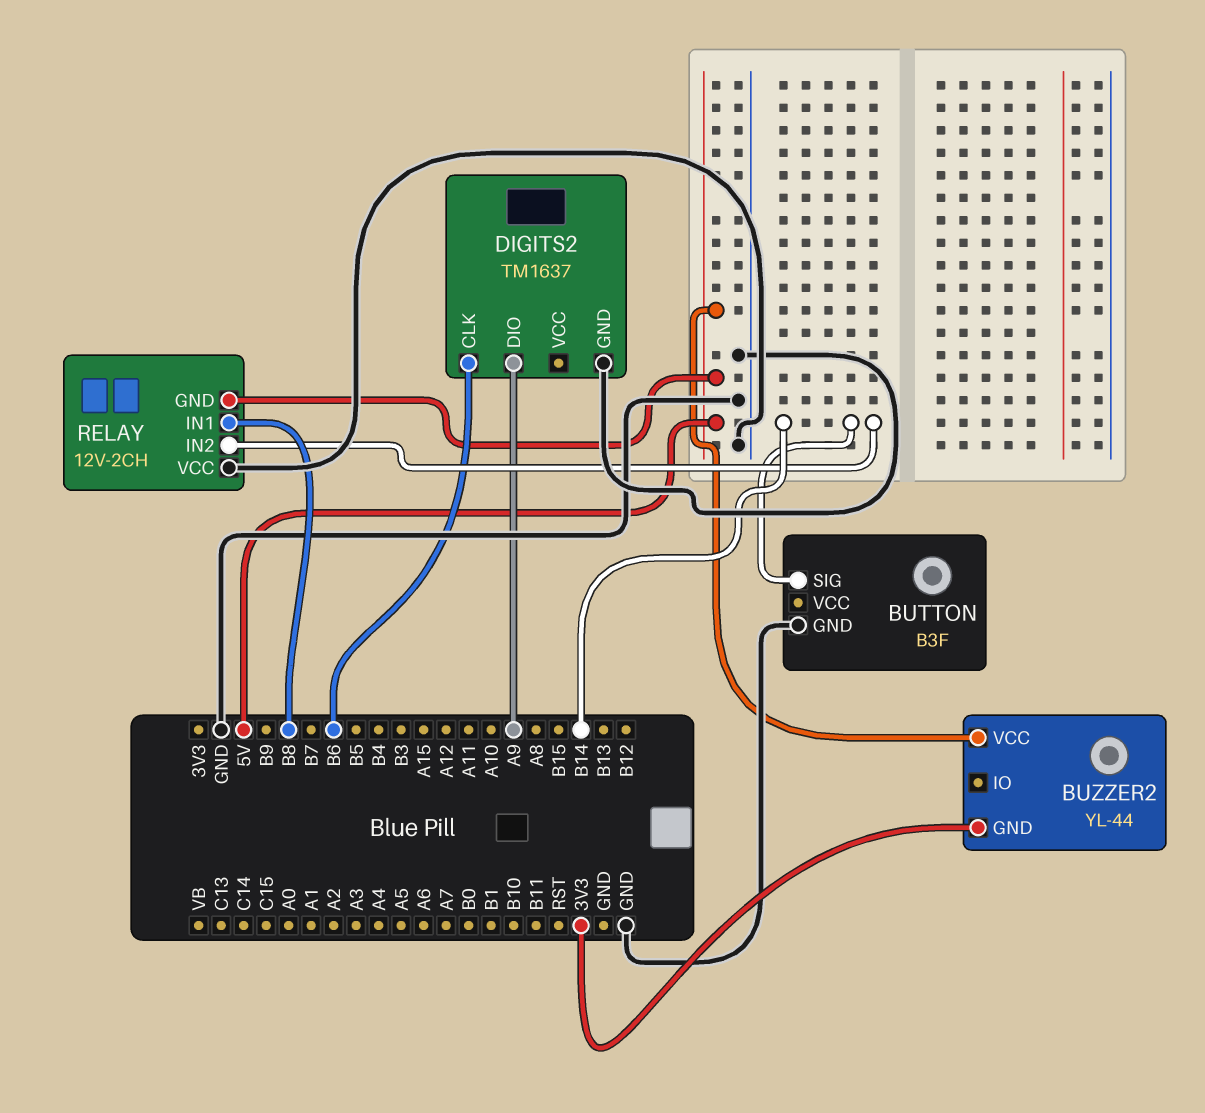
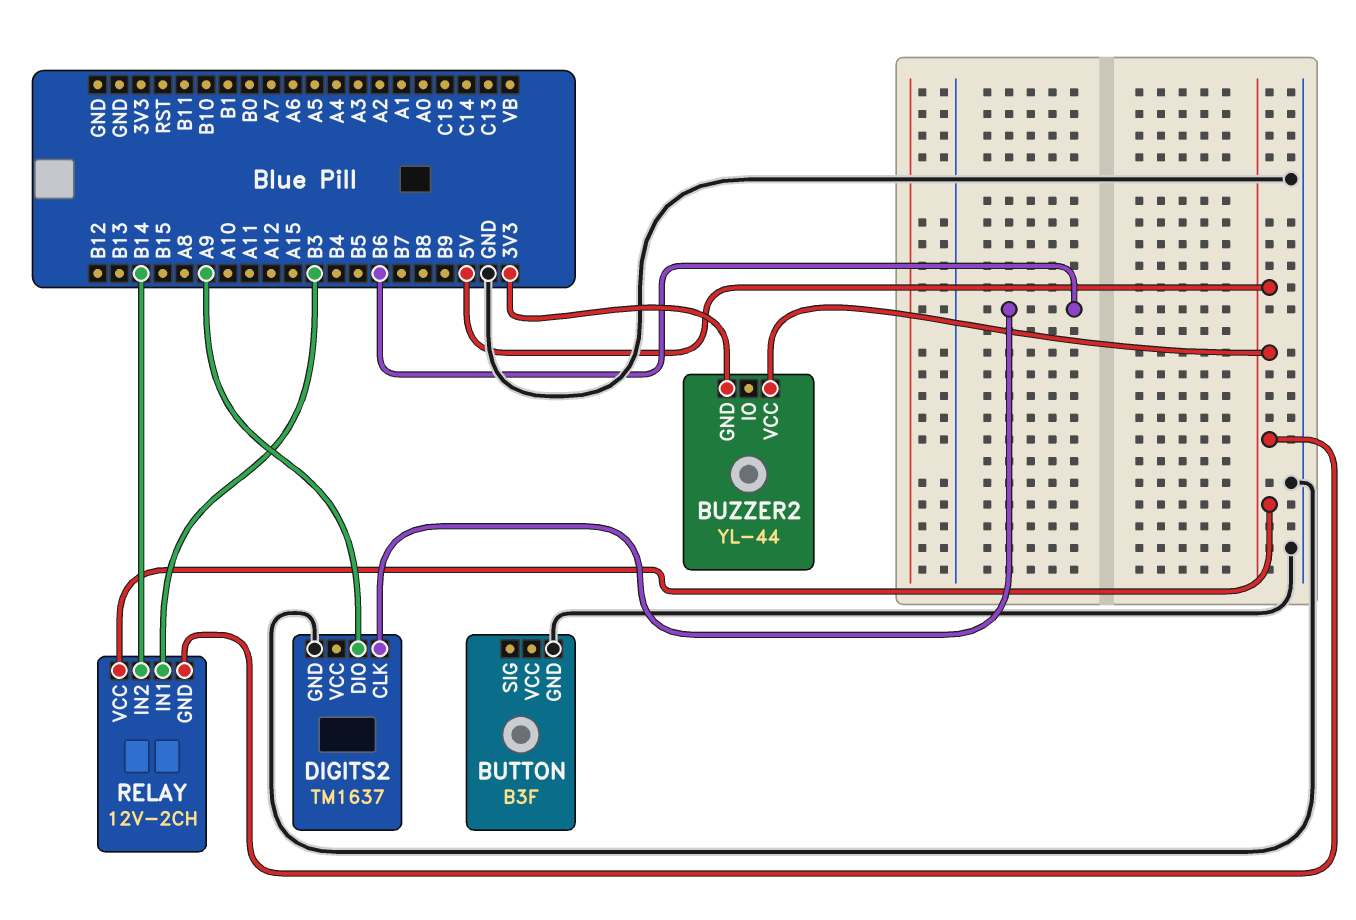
BUTTON pin SIG: B14 -> none
RELAY pin IN1: B8 -> B3
RELAY pin VCC: GND -> 5V

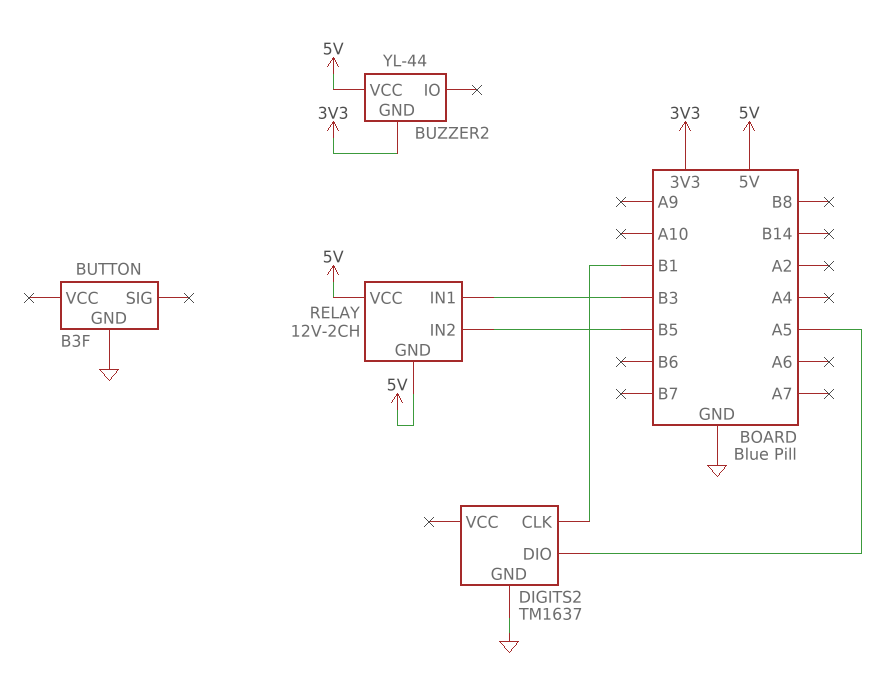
DIGITS2 pin CLK: B6 -> B1
DIGITS2 pin DIO: A9 -> A5
RELAY pin IN2: B14 -> B5

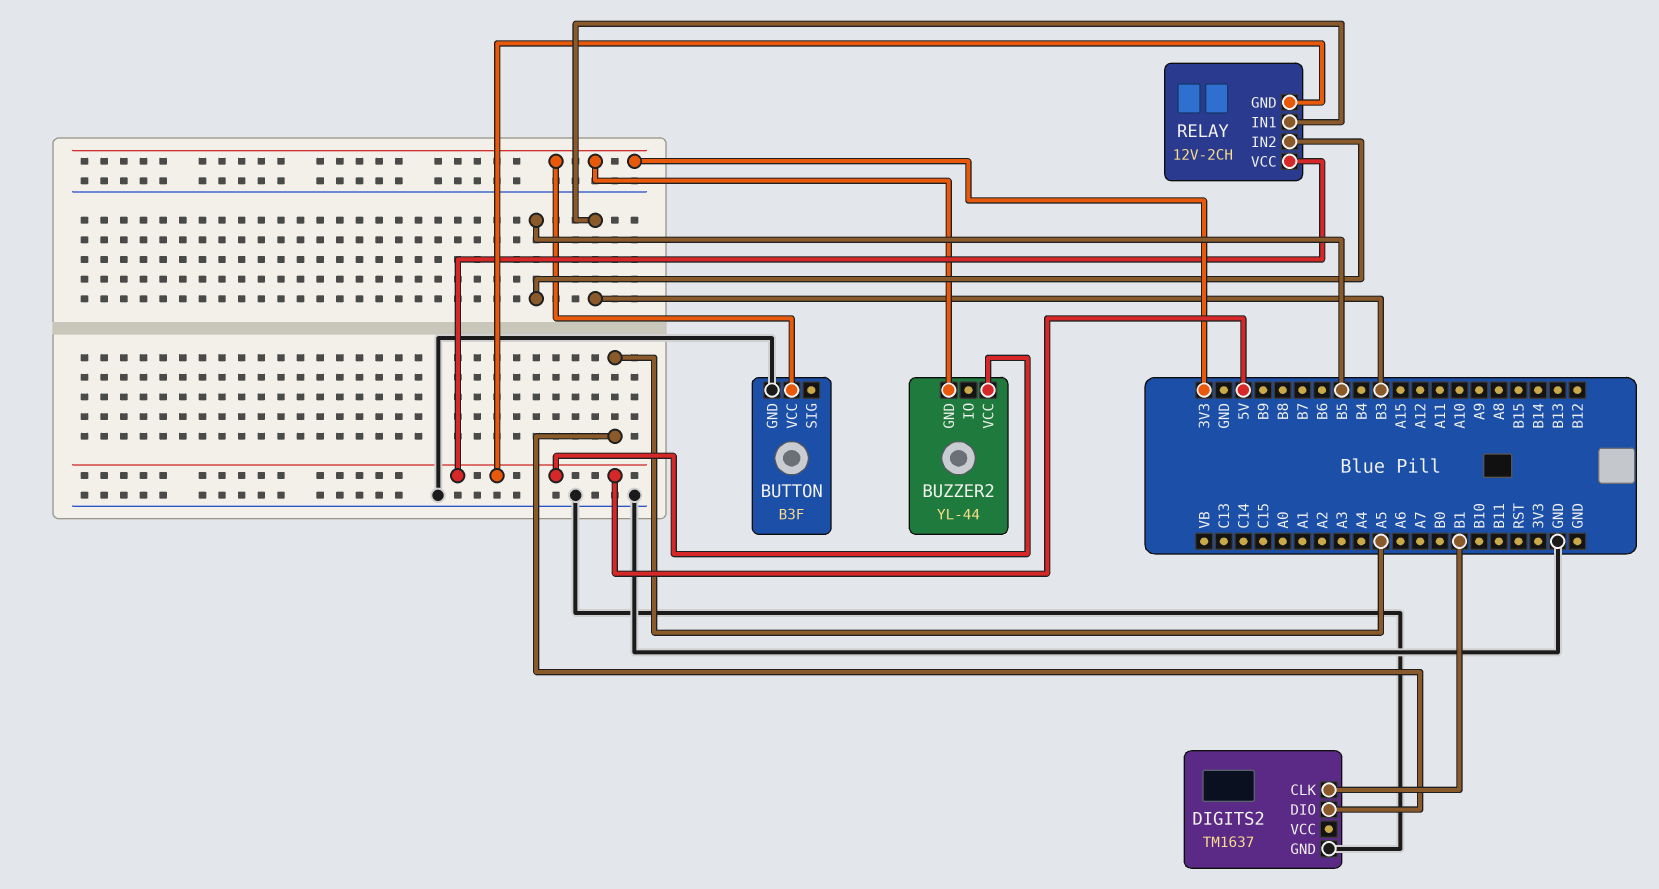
BUTTON pin VCC: none -> 3V3

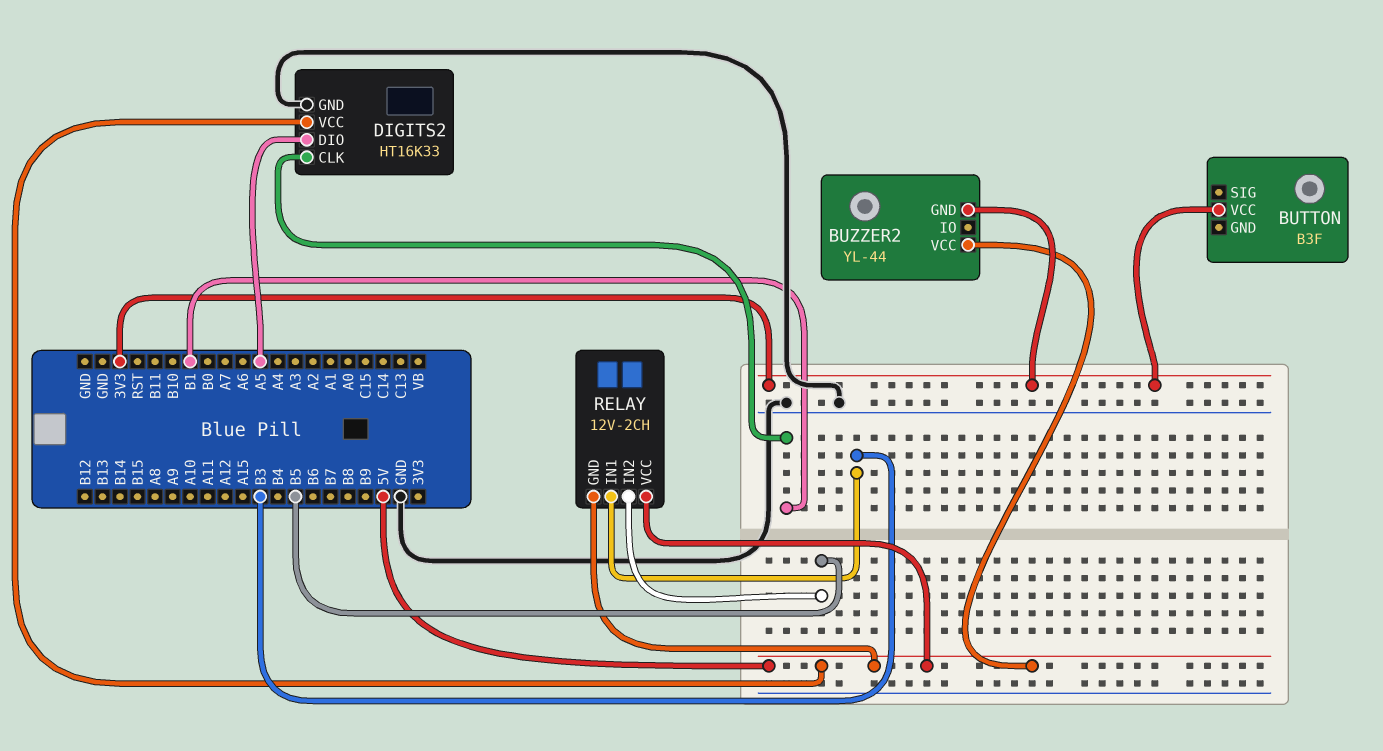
BUTTON pin GND: GND -> none
DIGITS2: TM1637 -> HT16K33
DIGITS2 pin VCC: none -> 5V

